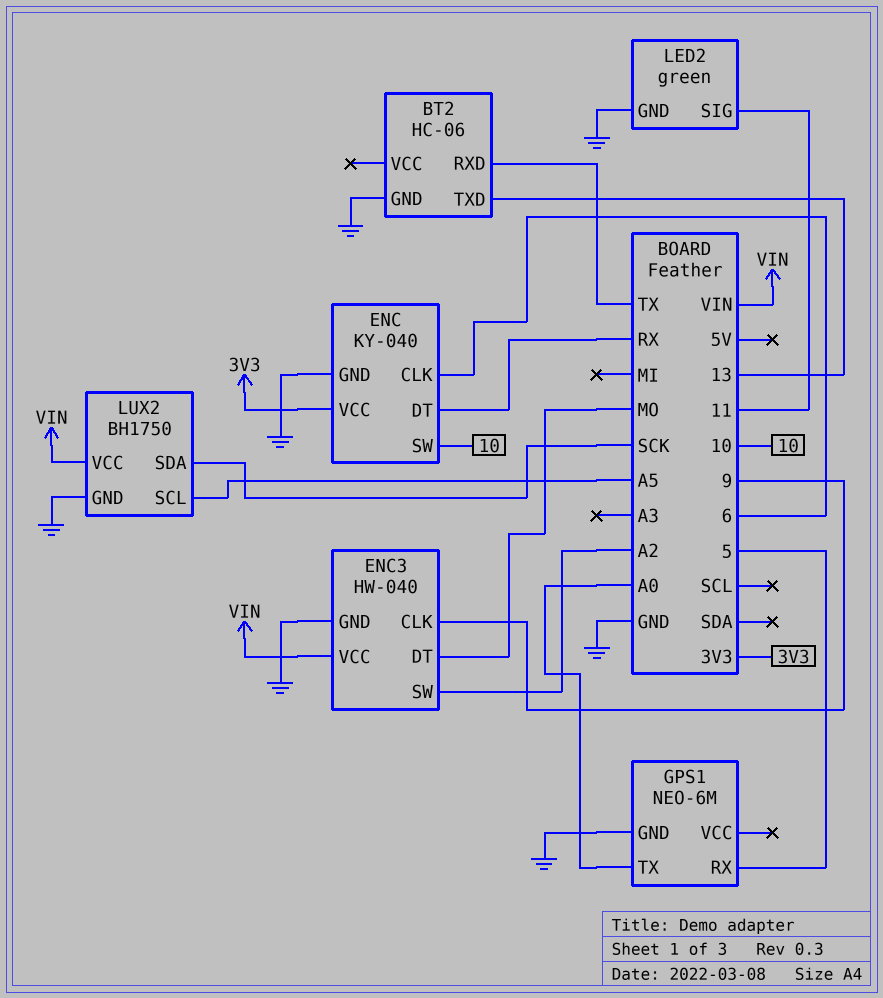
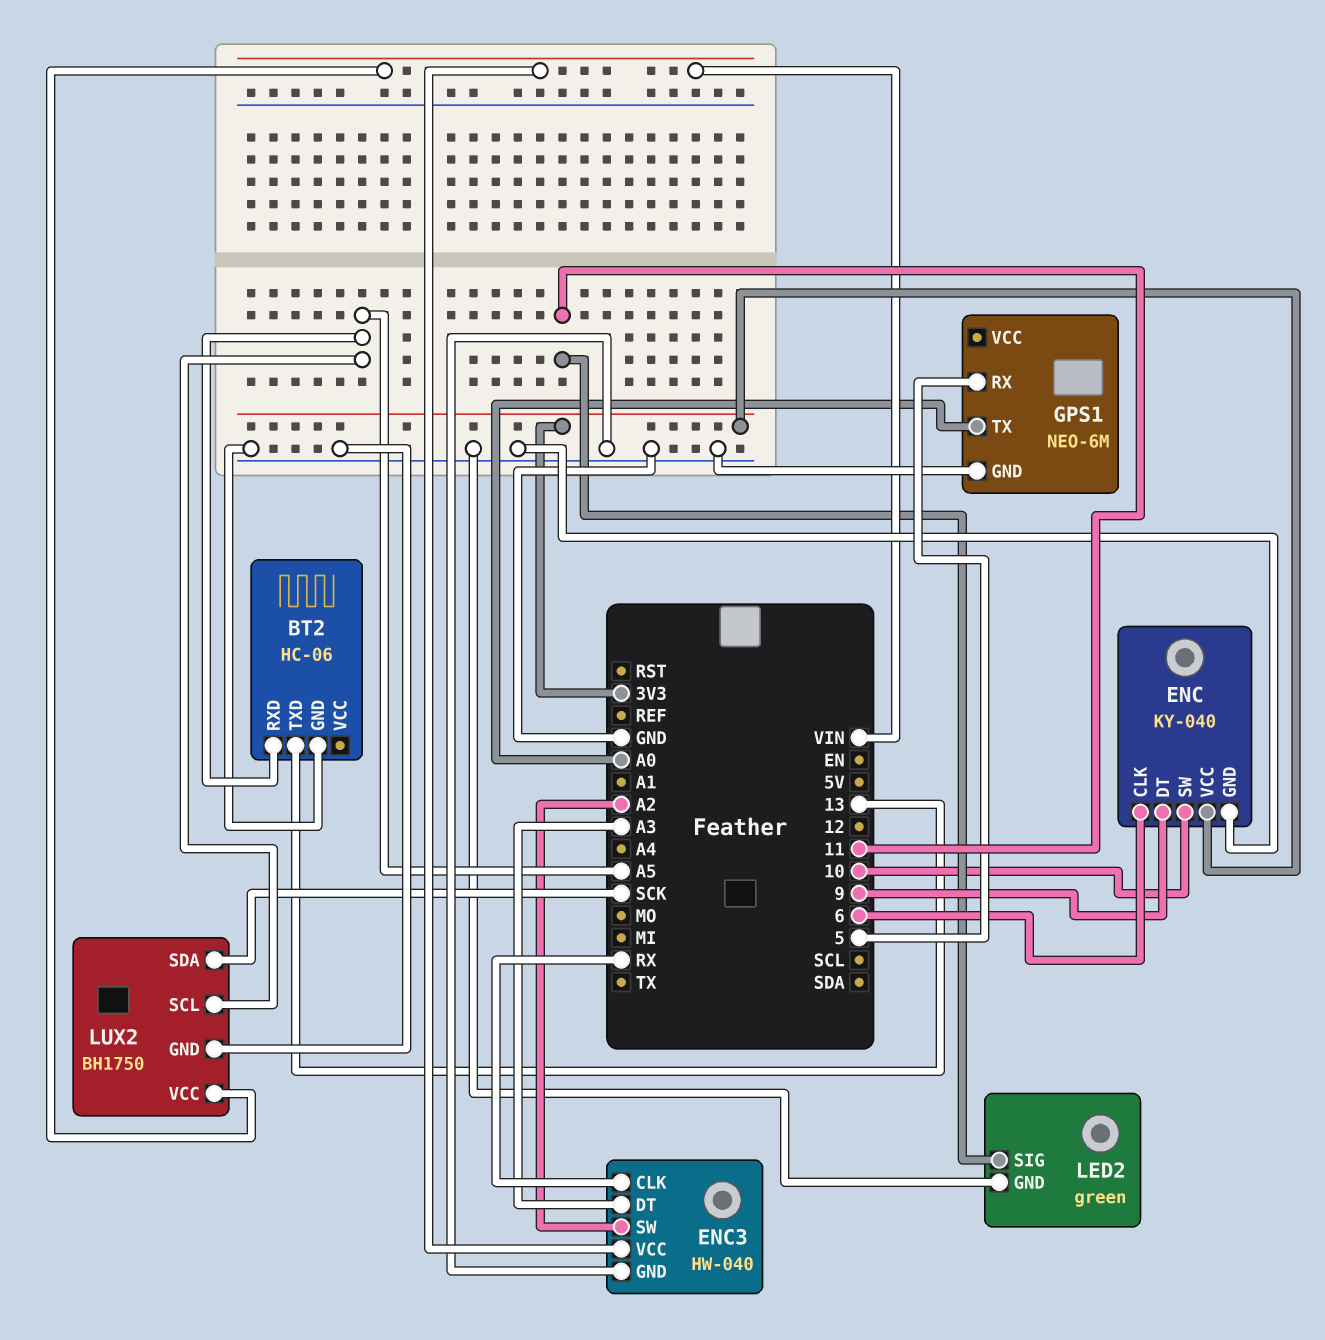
BT2 pin RXD: TX -> A5
ENC pin DT: RX -> 9
ENC3 pin CLK: 9 -> RX
ENC3 pin DT: MO -> A3

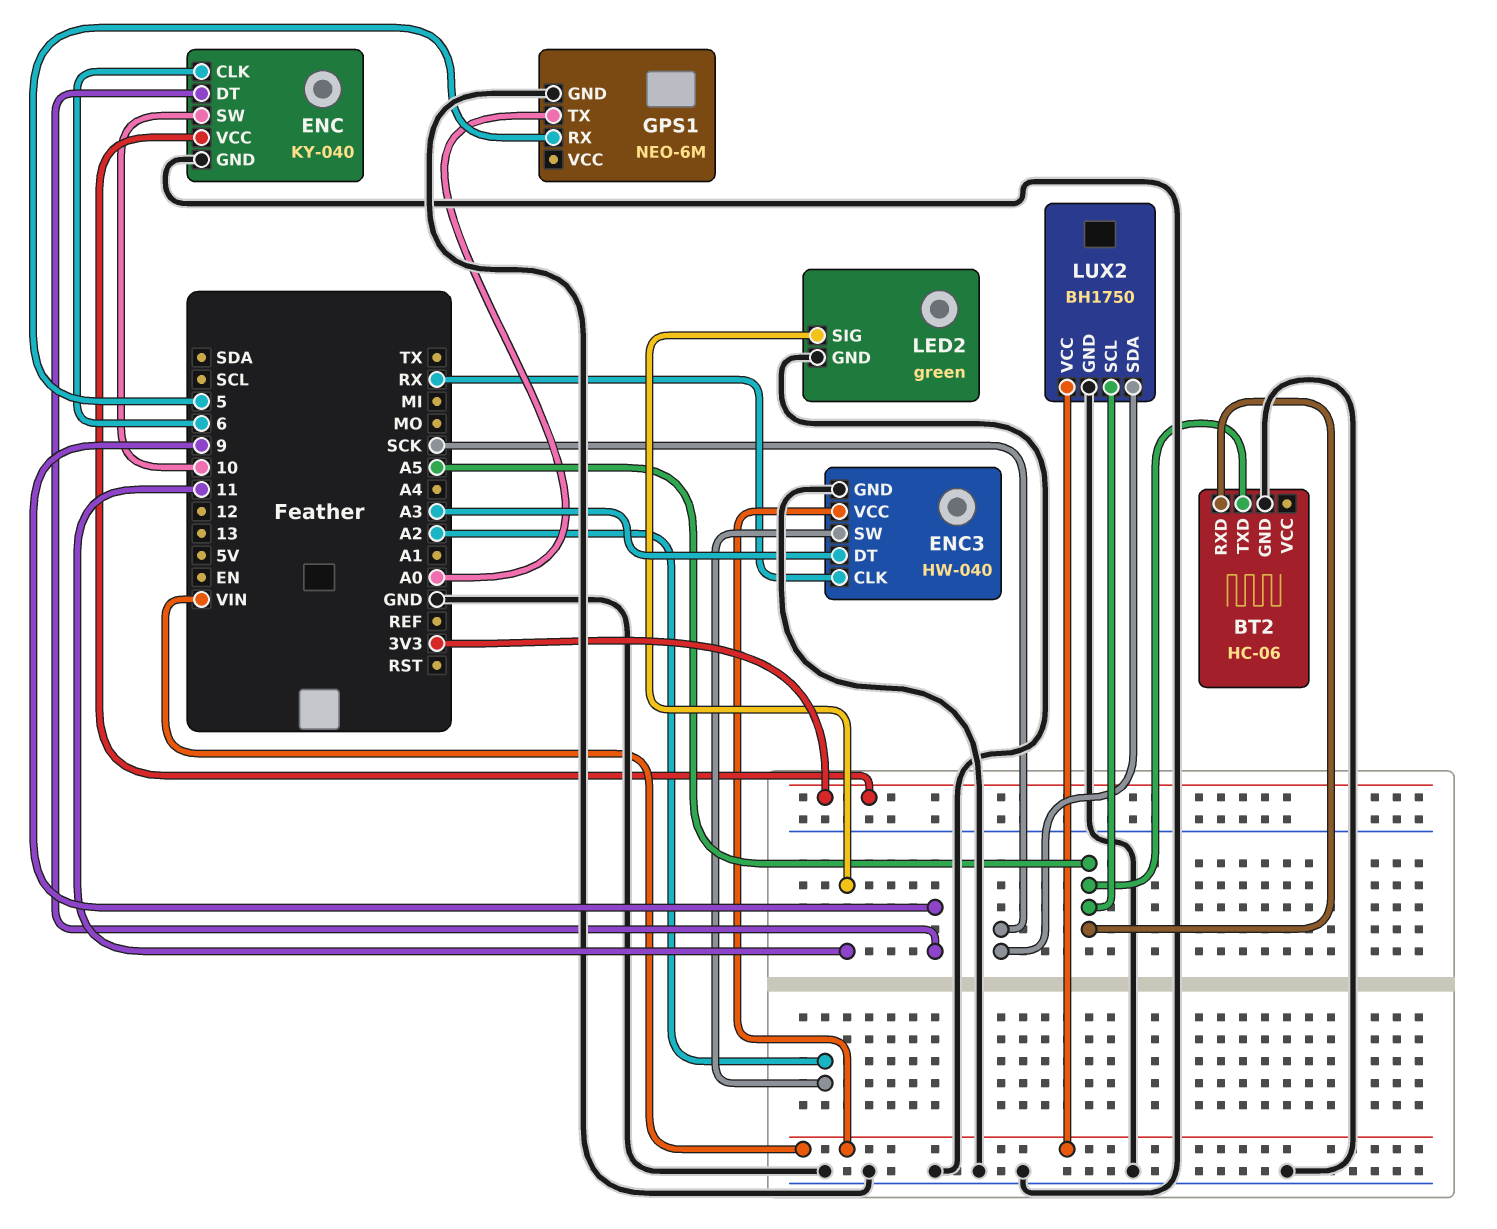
BT2 pin TXD: 13 -> A5

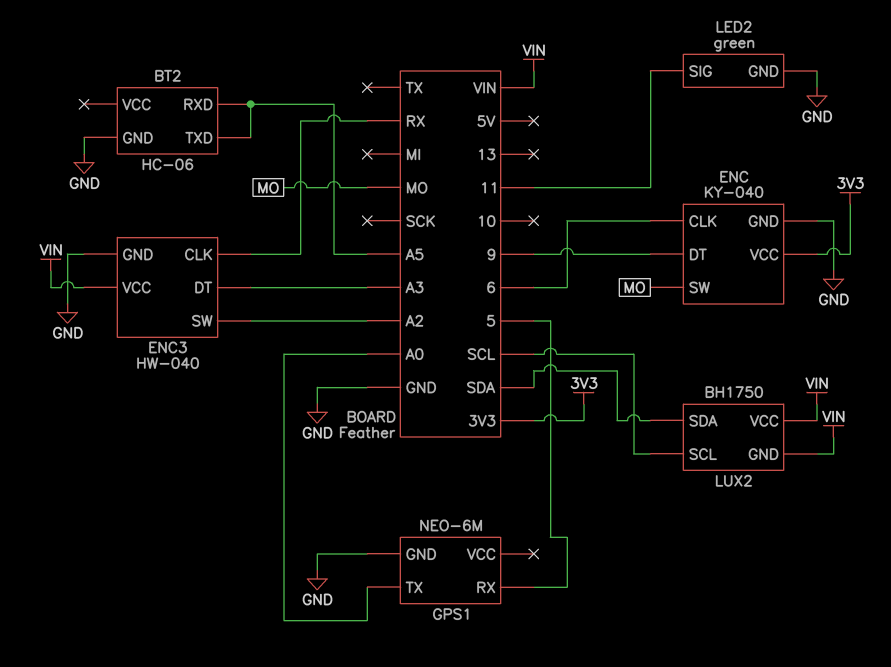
ENC pin SW: 10 -> MO
LUX2 pin GND: GND -> VIN
LUX2 pin SCL: A5 -> SCL
LUX2 pin SDA: SCK -> SDA

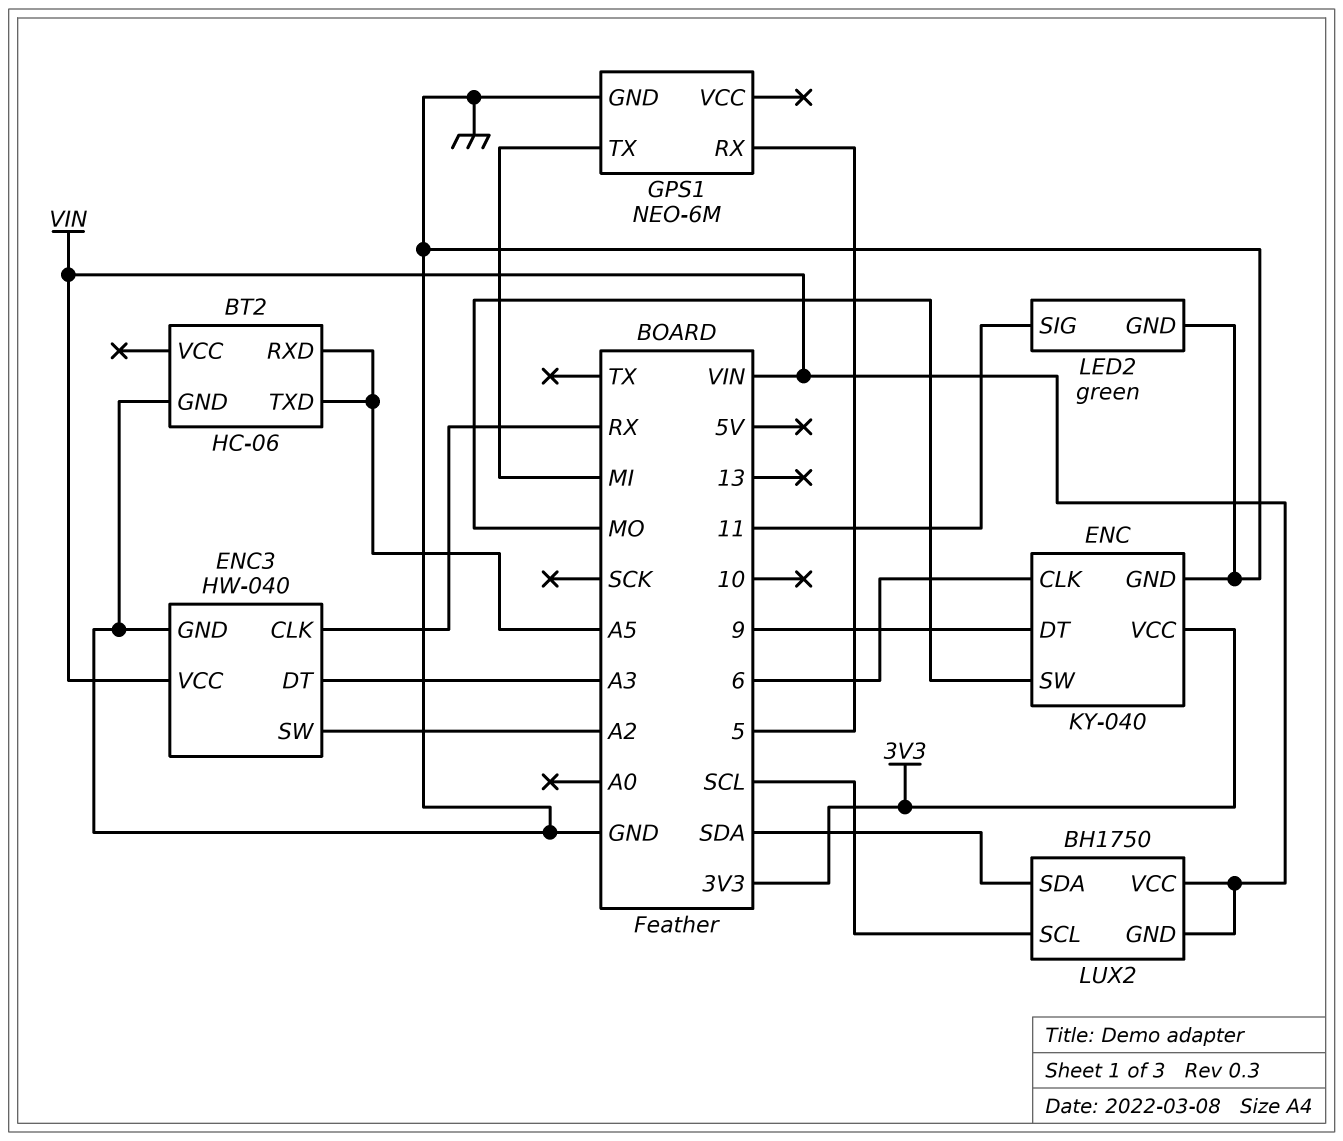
GPS1 pin TX: A0 -> MI

